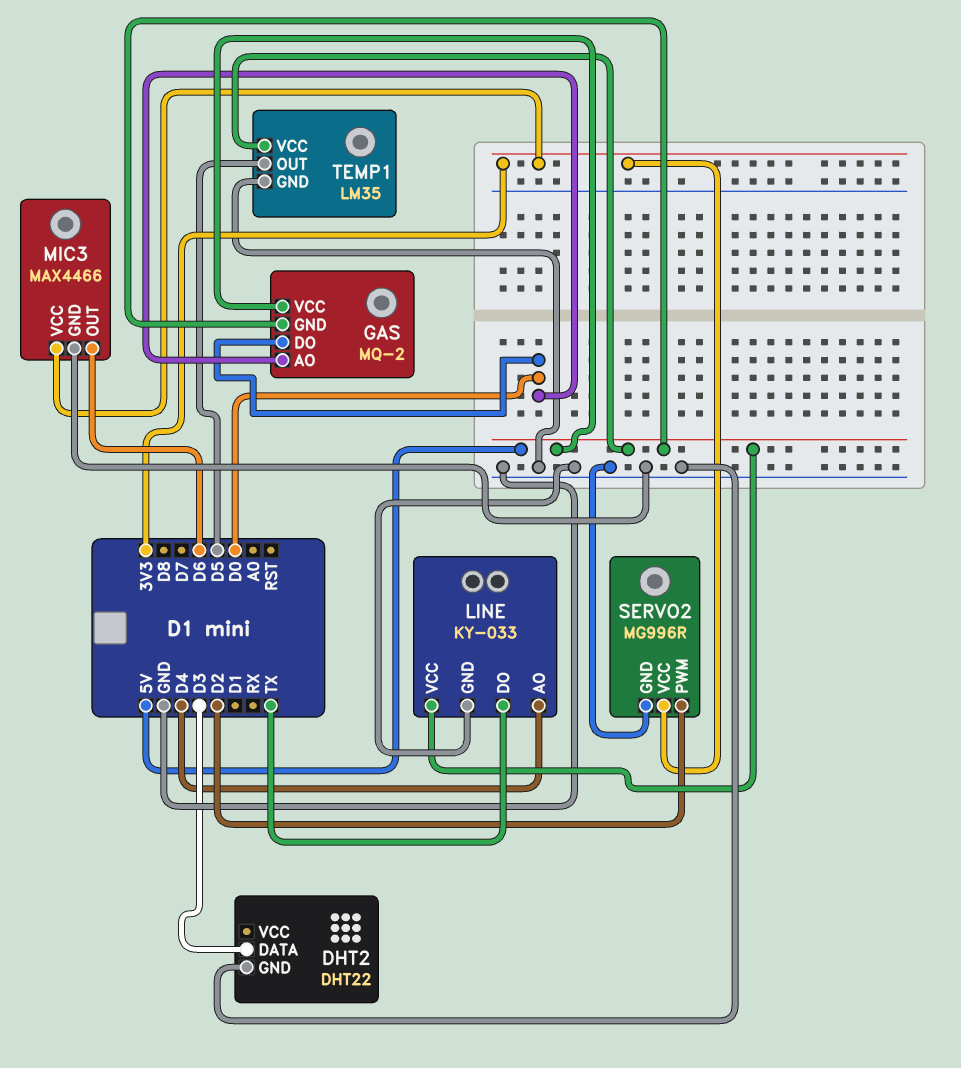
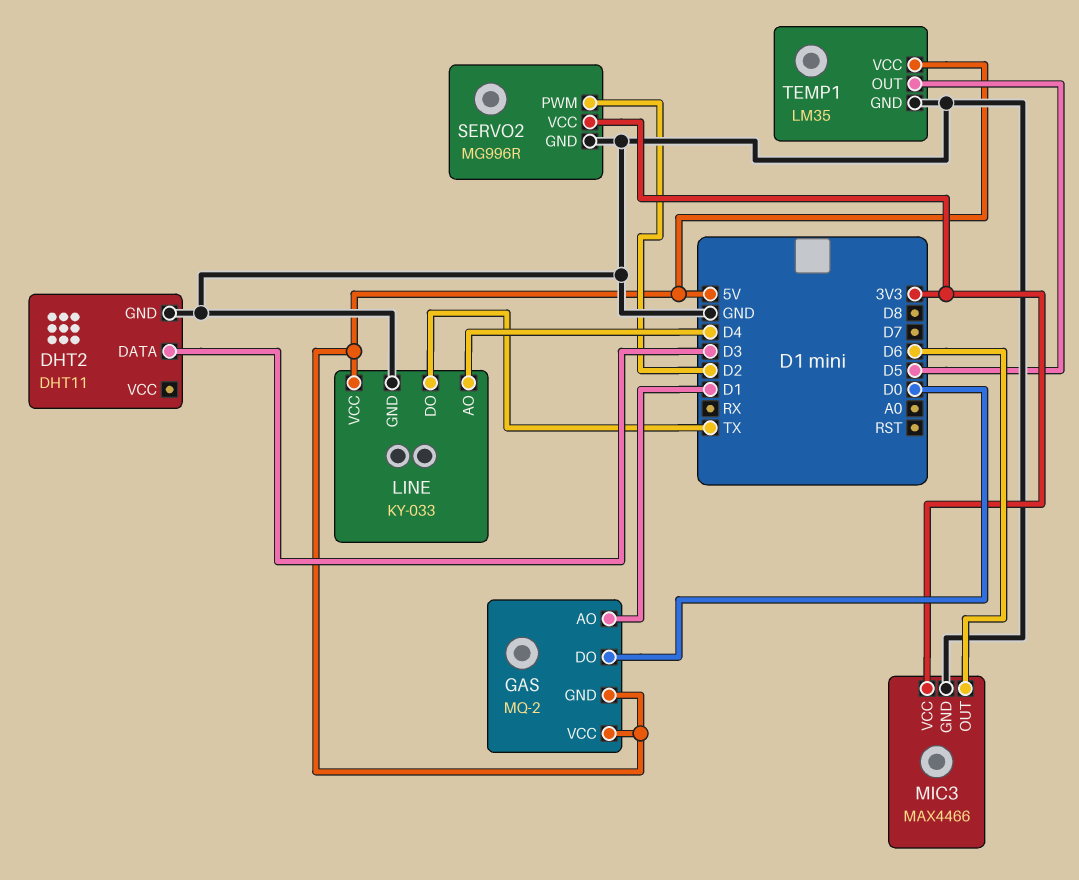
DHT2: DHT22 -> DHT11
GAS pin AO: D0 -> D1

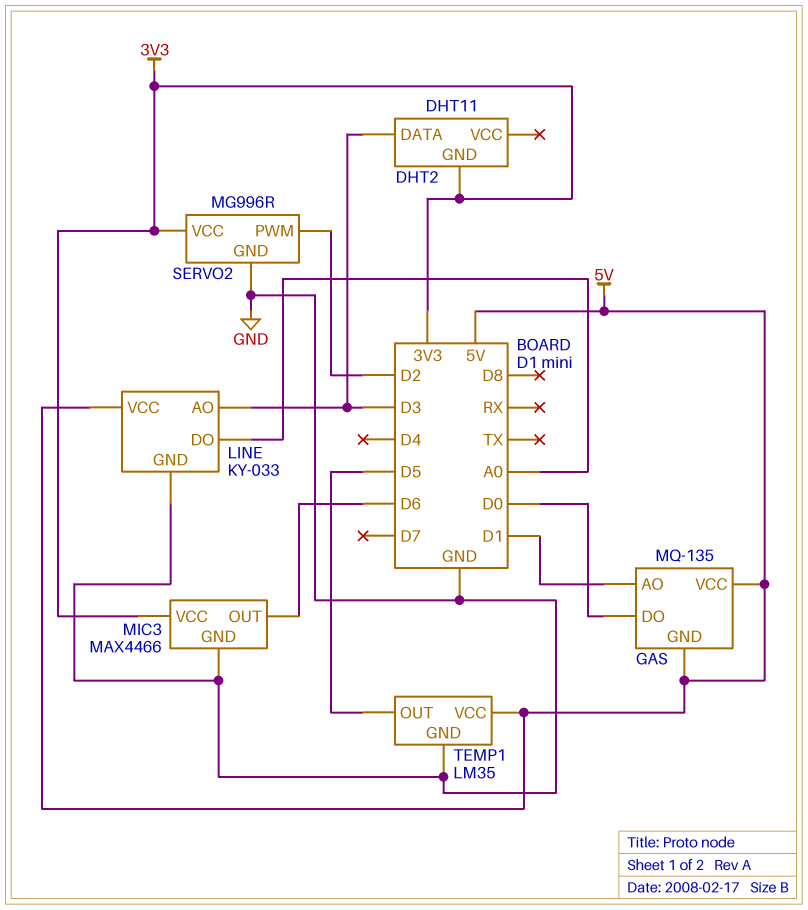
DHT2 pin GND: GND -> 3V3
GAS: MQ-2 -> MQ-135
LINE pin AO: D4 -> D3
LINE pin DO: TX -> A0

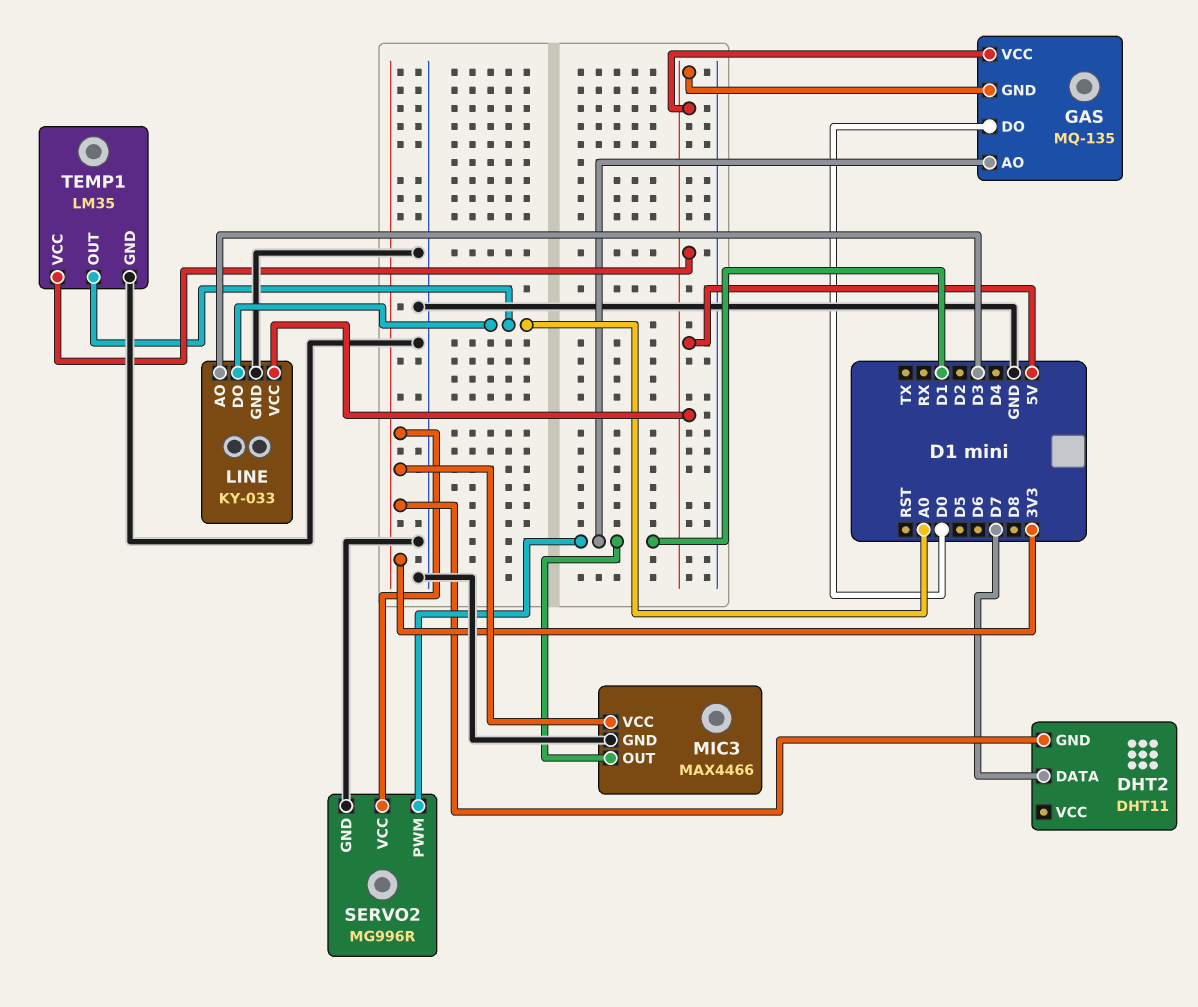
DHT2 pin DATA: D3 -> D7
MIC3 pin OUT: D6 -> D1
SERVO2 pin PWM: D2 -> D1
TEMP1 pin OUT: D5 -> A0

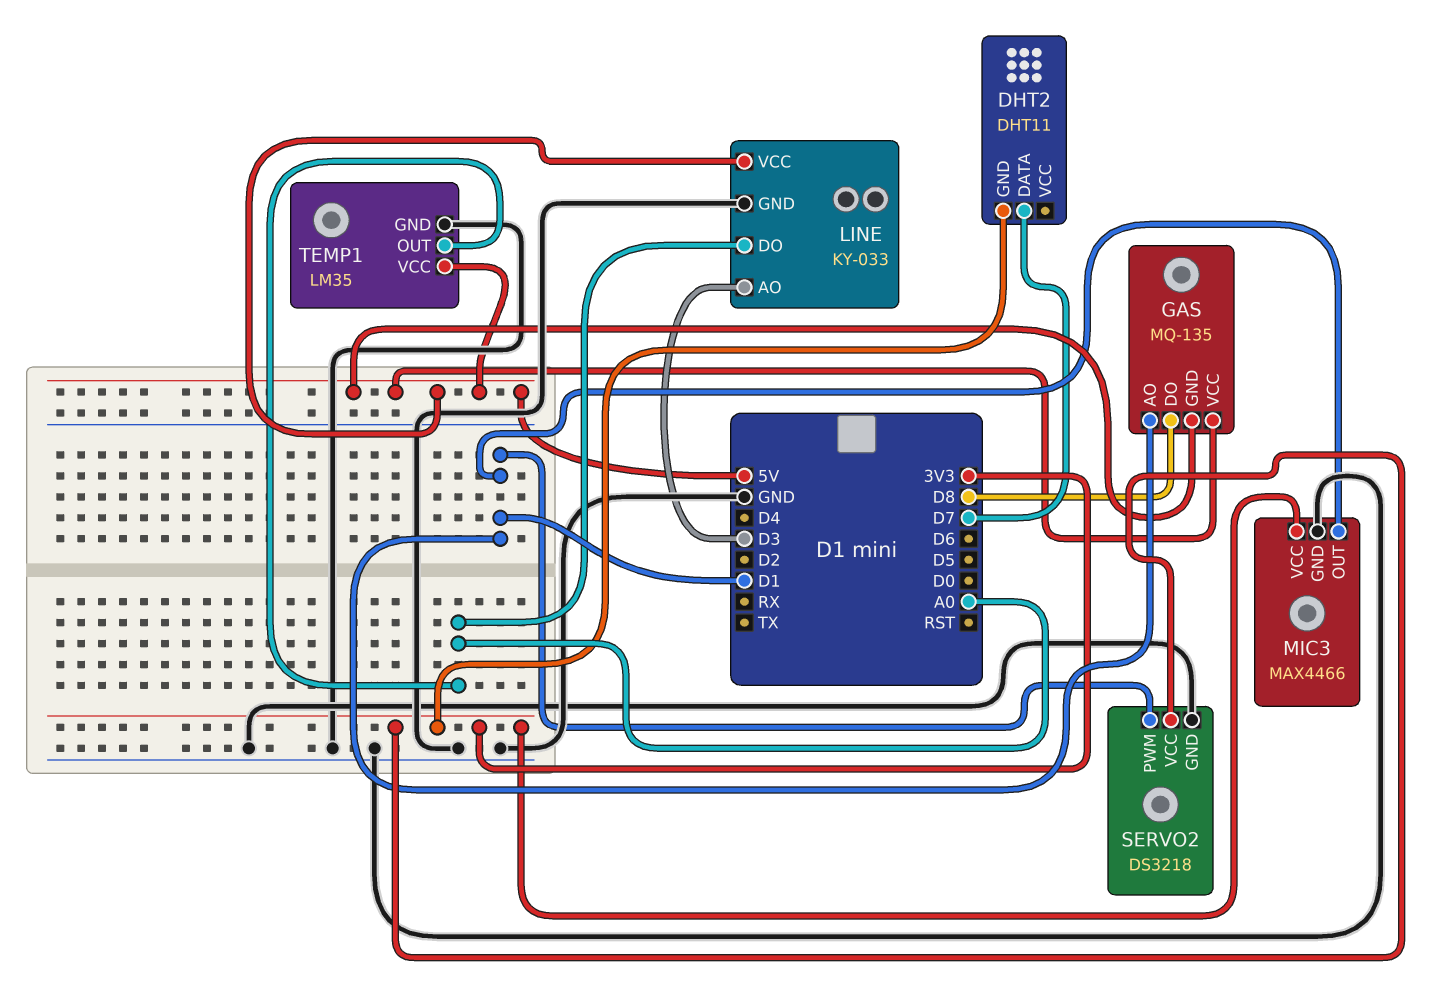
GAS pin DO: D0 -> D8
SERVO2: MG996R -> DS3218

